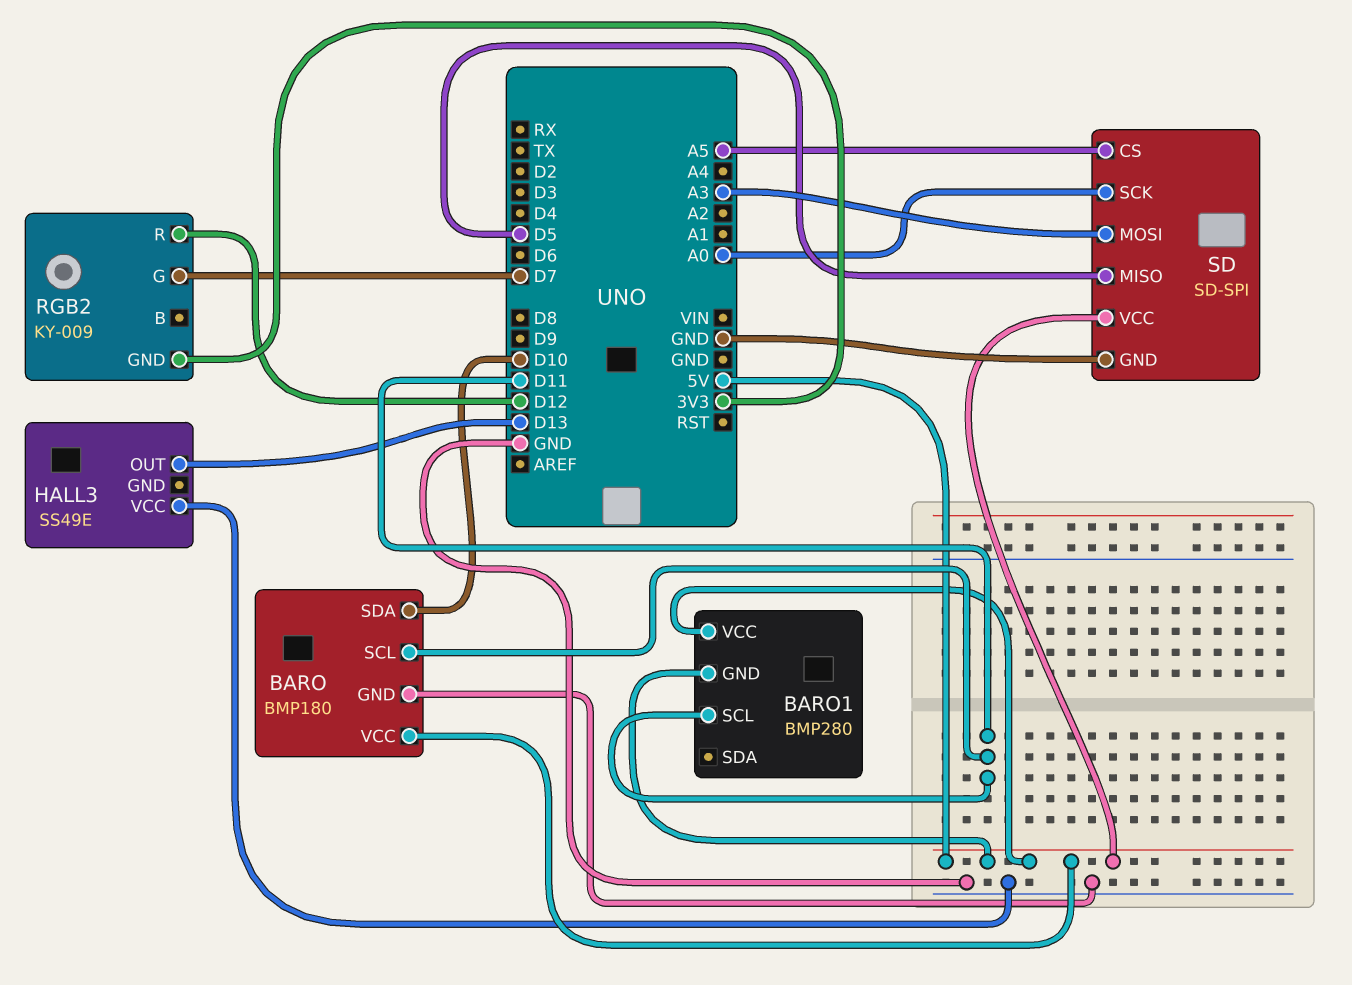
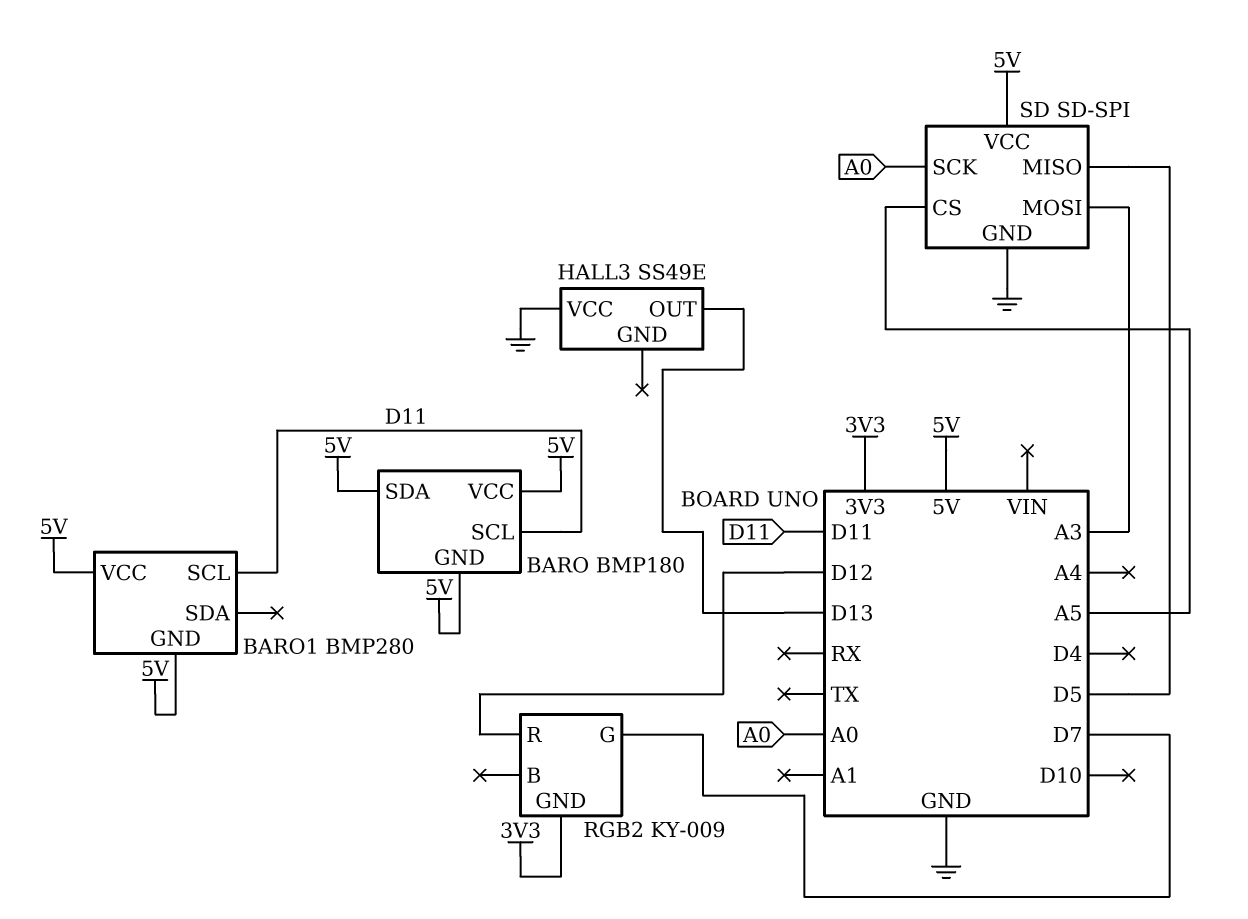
BARO pin GND: GND -> 5V
BARO pin SDA: D10 -> 5V

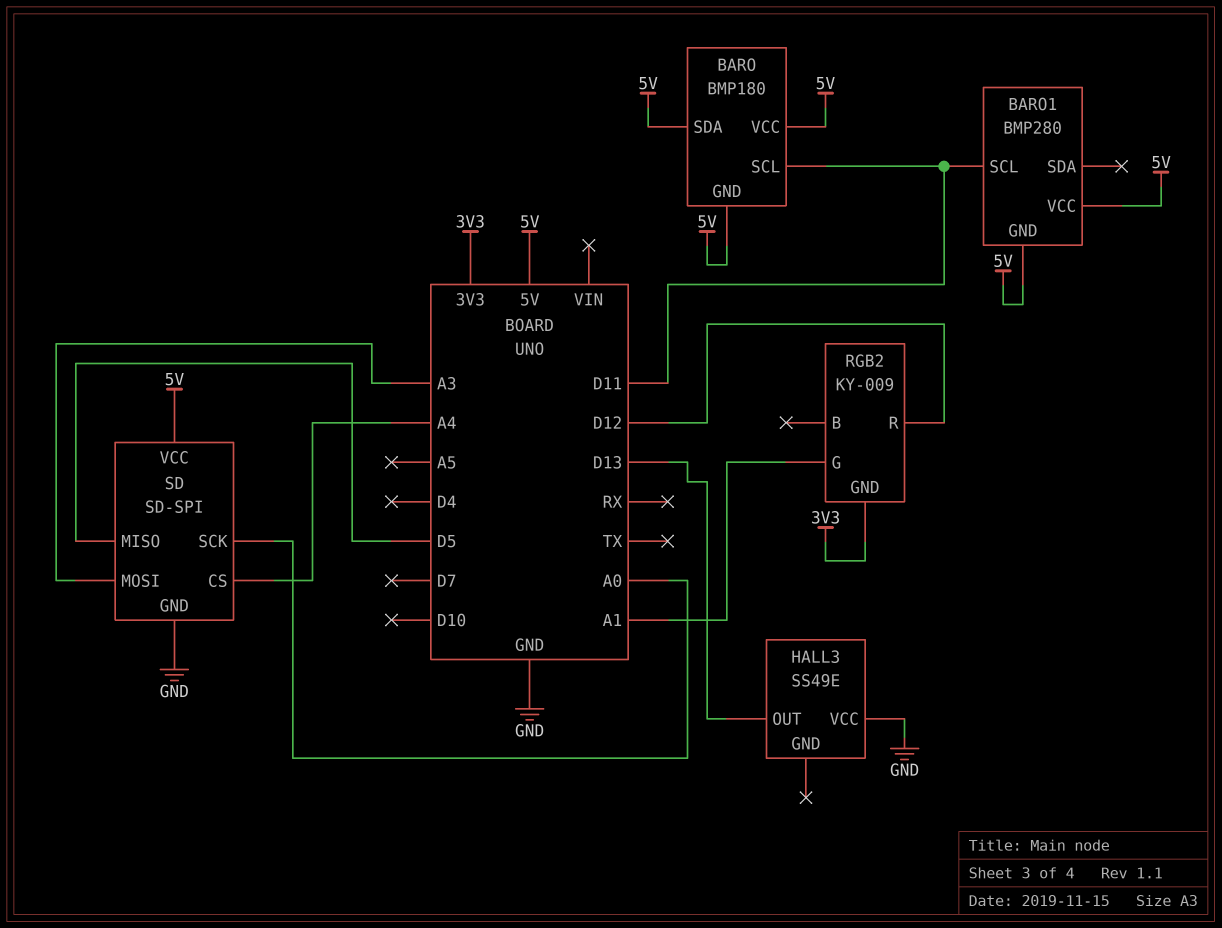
RGB2 pin G: D7 -> A1
SD pin CS: A5 -> A4

